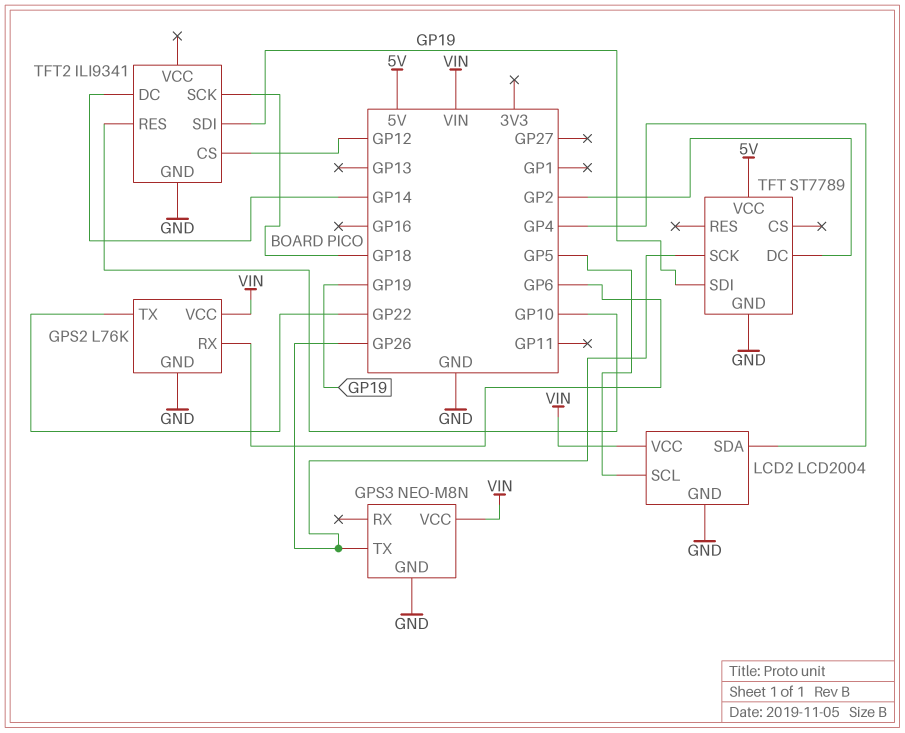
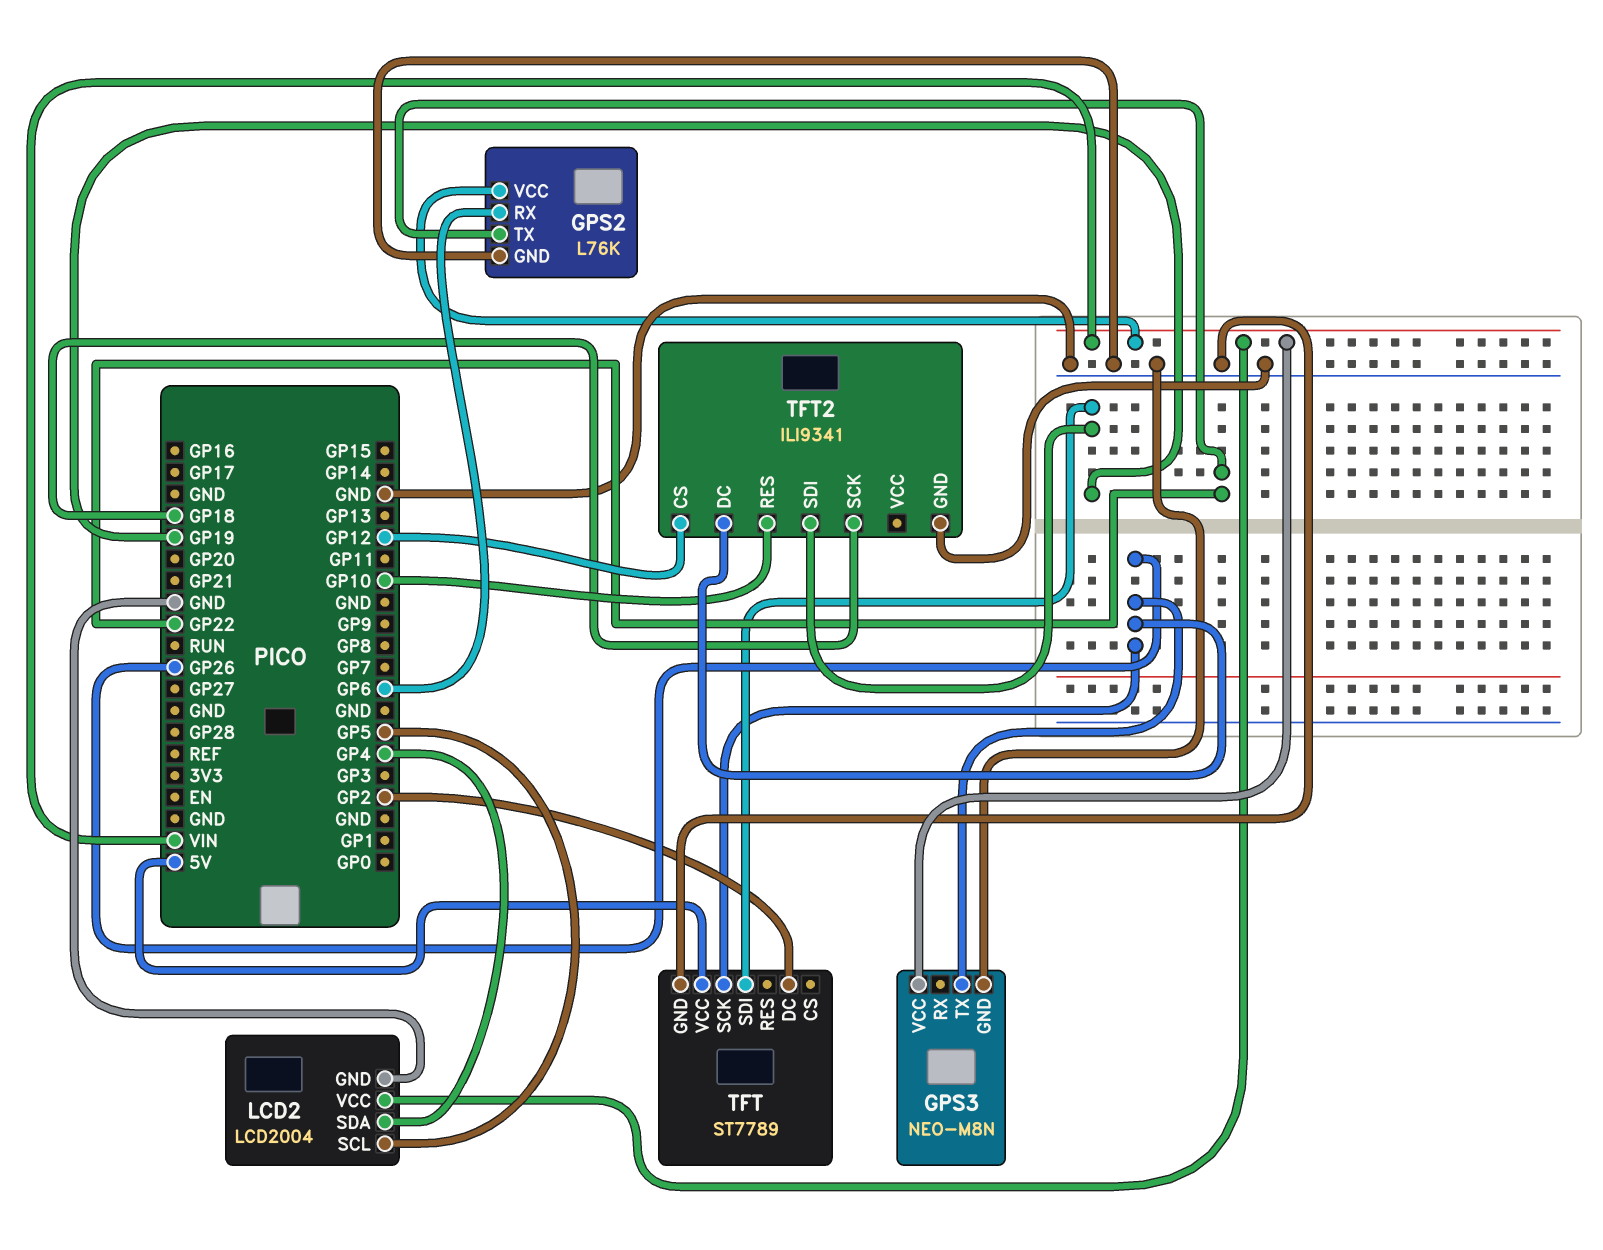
TFT2 pin DC: GP14 -> GP26

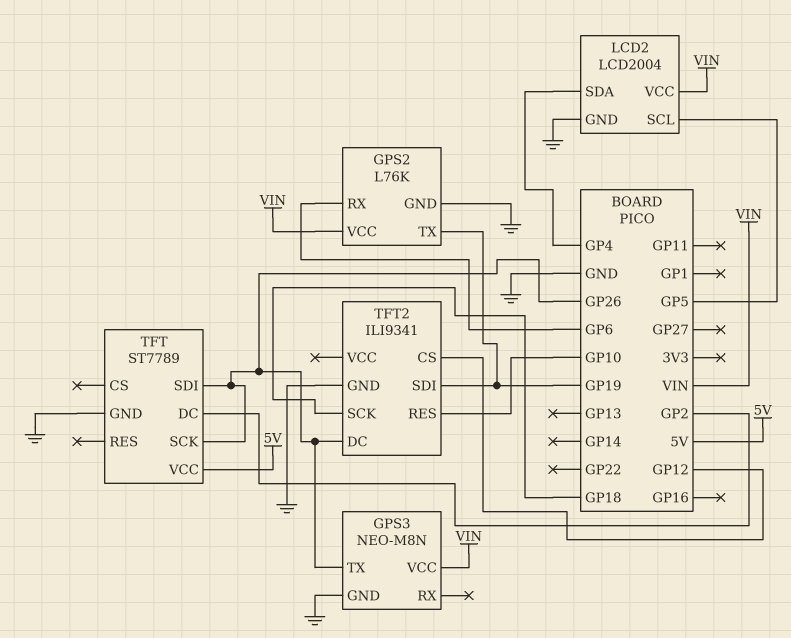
GPS2 pin TX: GP22 -> GP19
TFT pin SDI: GP19 -> GP26

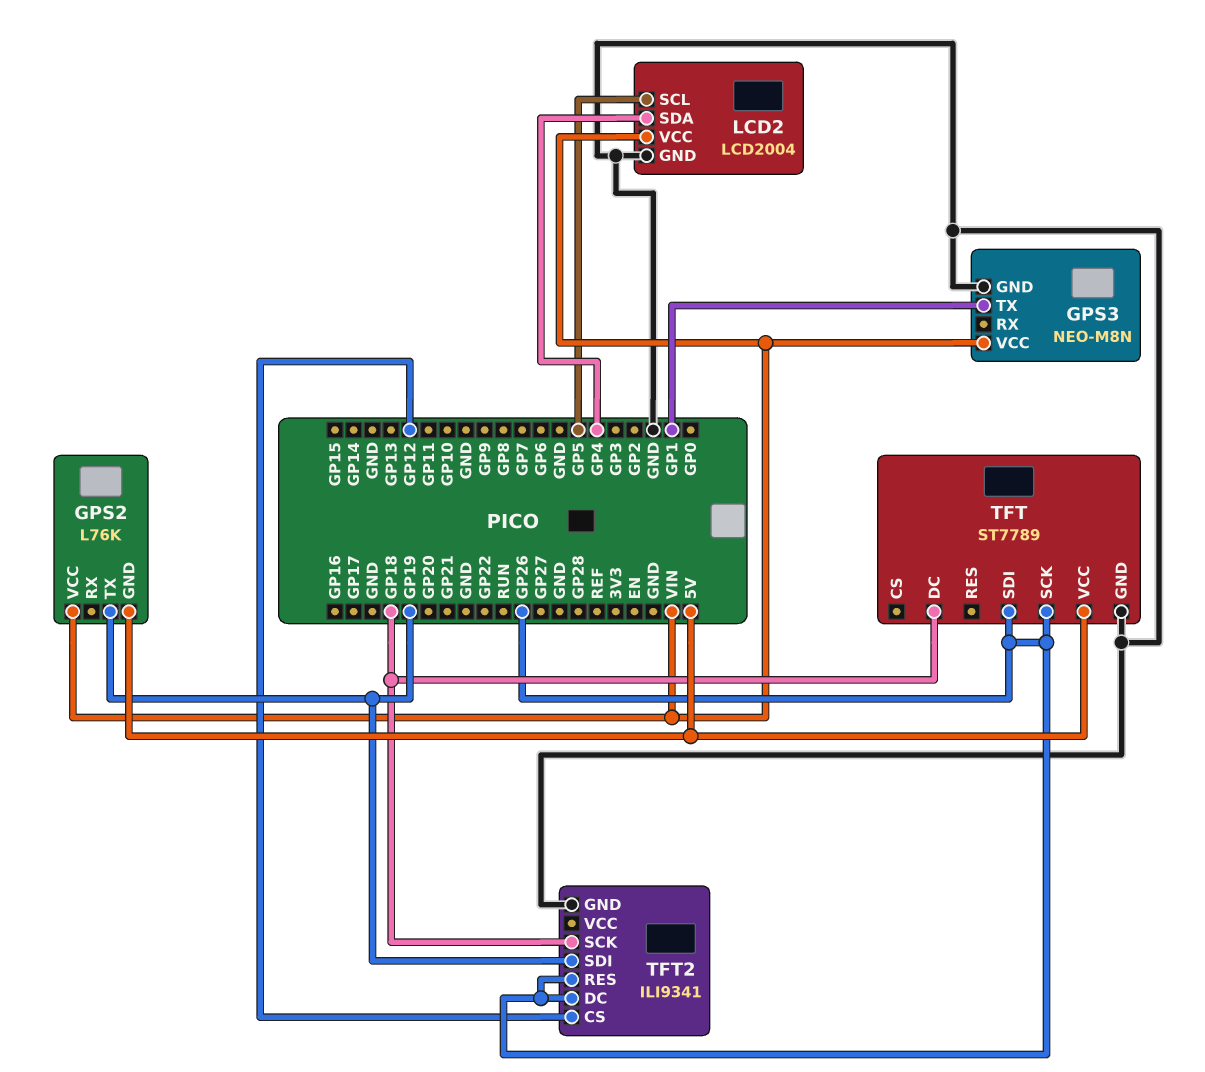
GPS2 pin GND: GND -> 5V
GPS2 pin RX: GP6 -> none
GPS3 pin TX: GP26 -> GP1
TFT pin DC: GP2 -> GP18
TFT2 pin RES: GP10 -> GP26

